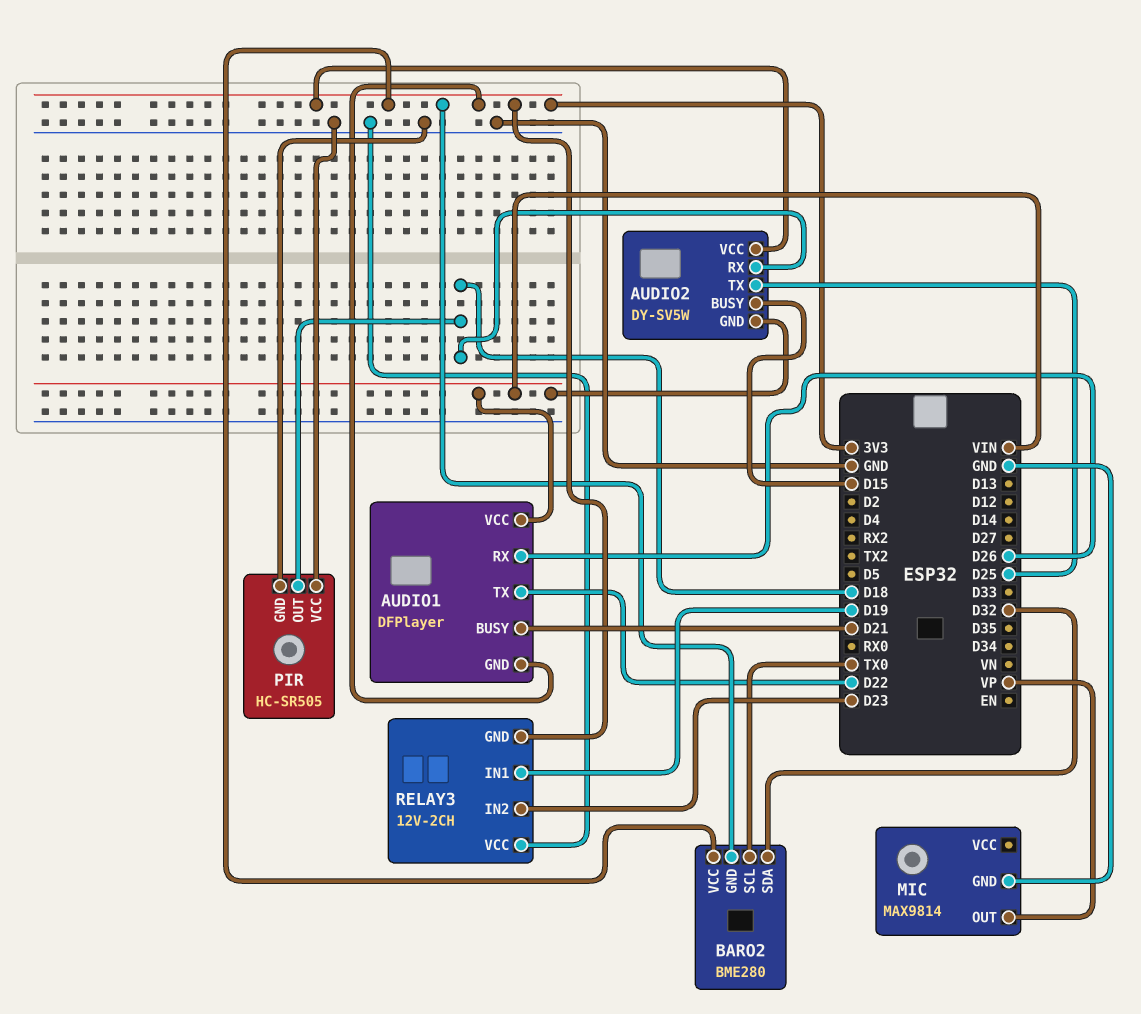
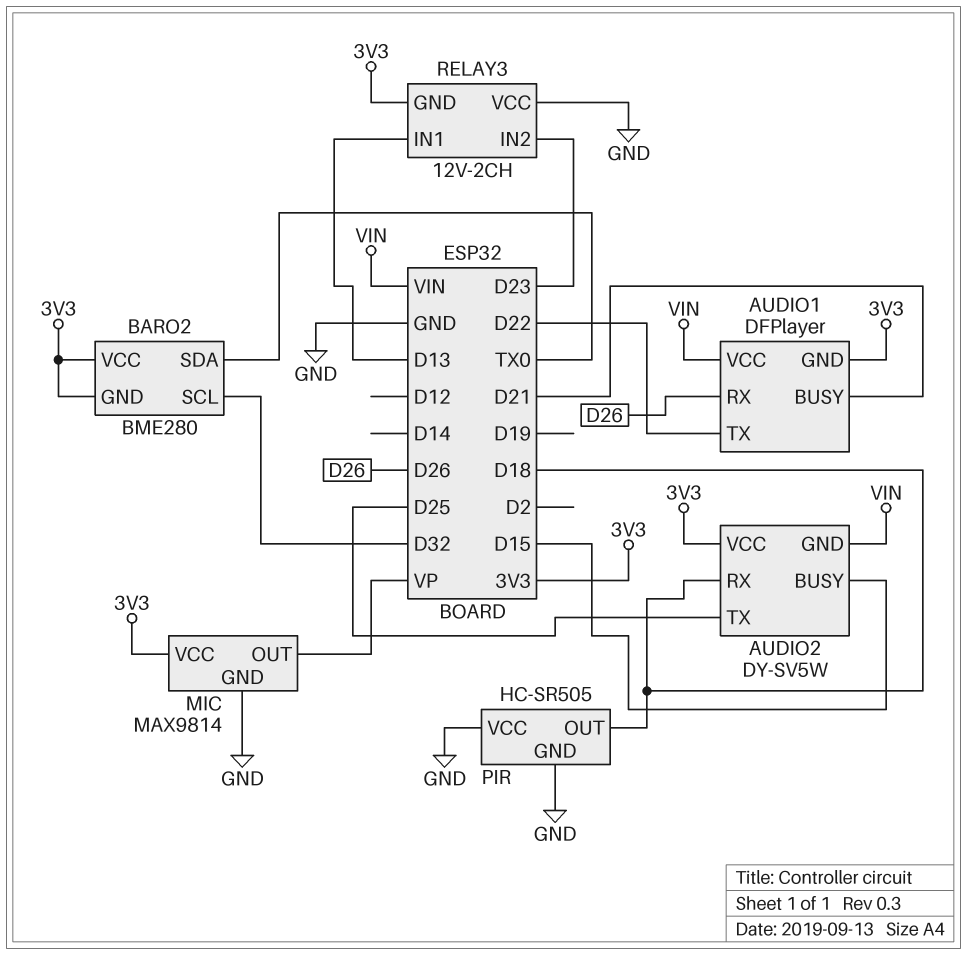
BARO2 pin SCL: TX0 -> D32
BARO2 pin SDA: D32 -> TX0
MIC pin VCC: none -> 3V3
RELAY3 pin IN1: D19 -> D13

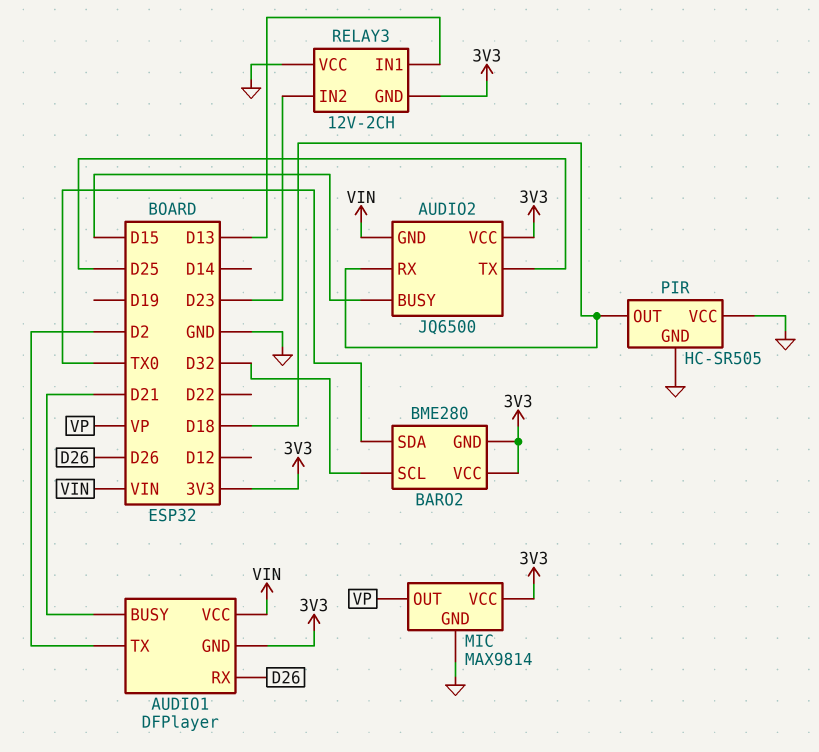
AUDIO1 pin TX: D22 -> D2
AUDIO2: DY-SV5W -> JQ6500

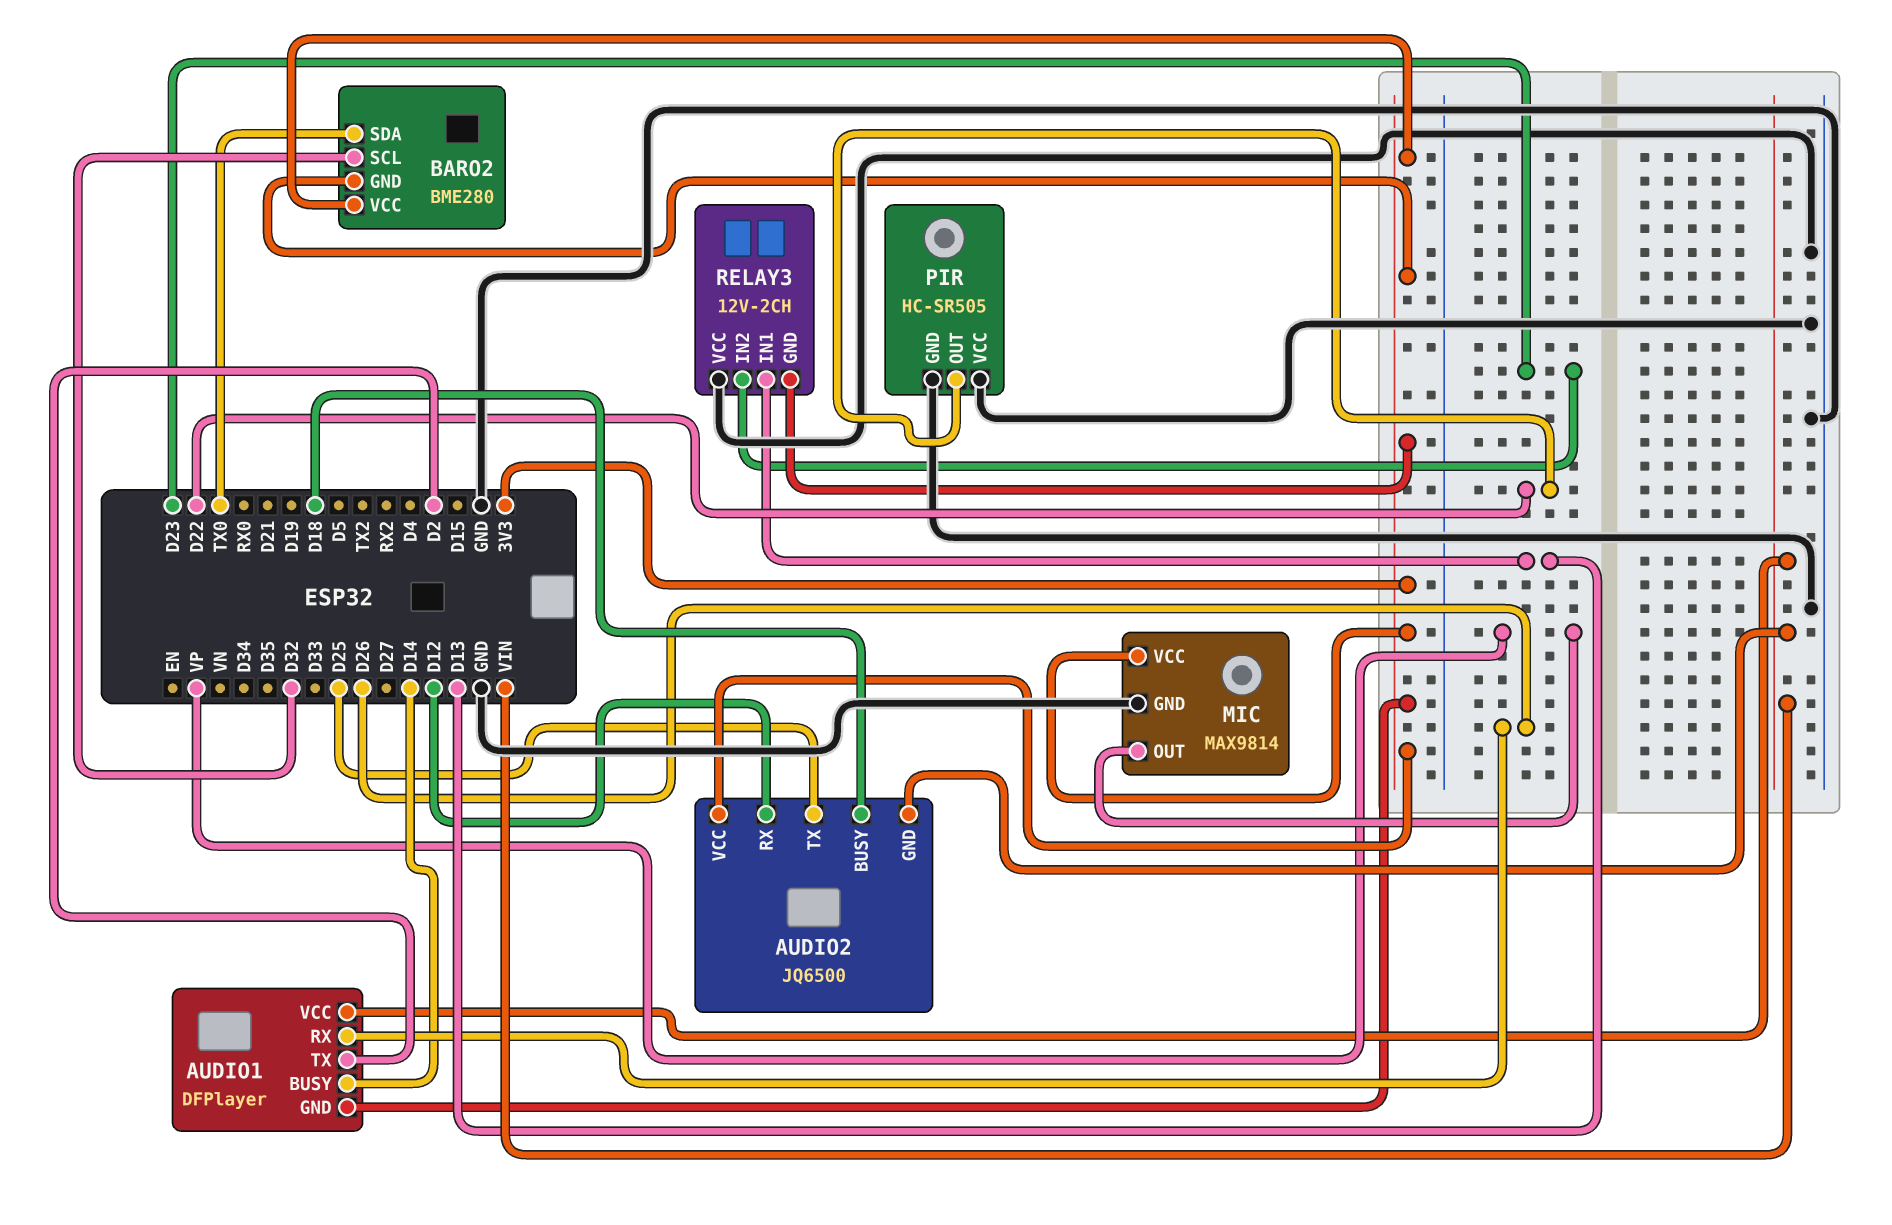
AUDIO1 pin BUSY: D21 -> D14
AUDIO2 pin BUSY: D15 -> D18
AUDIO2 pin RX: D18 -> D12
PIR pin OUT: D18 -> D22

